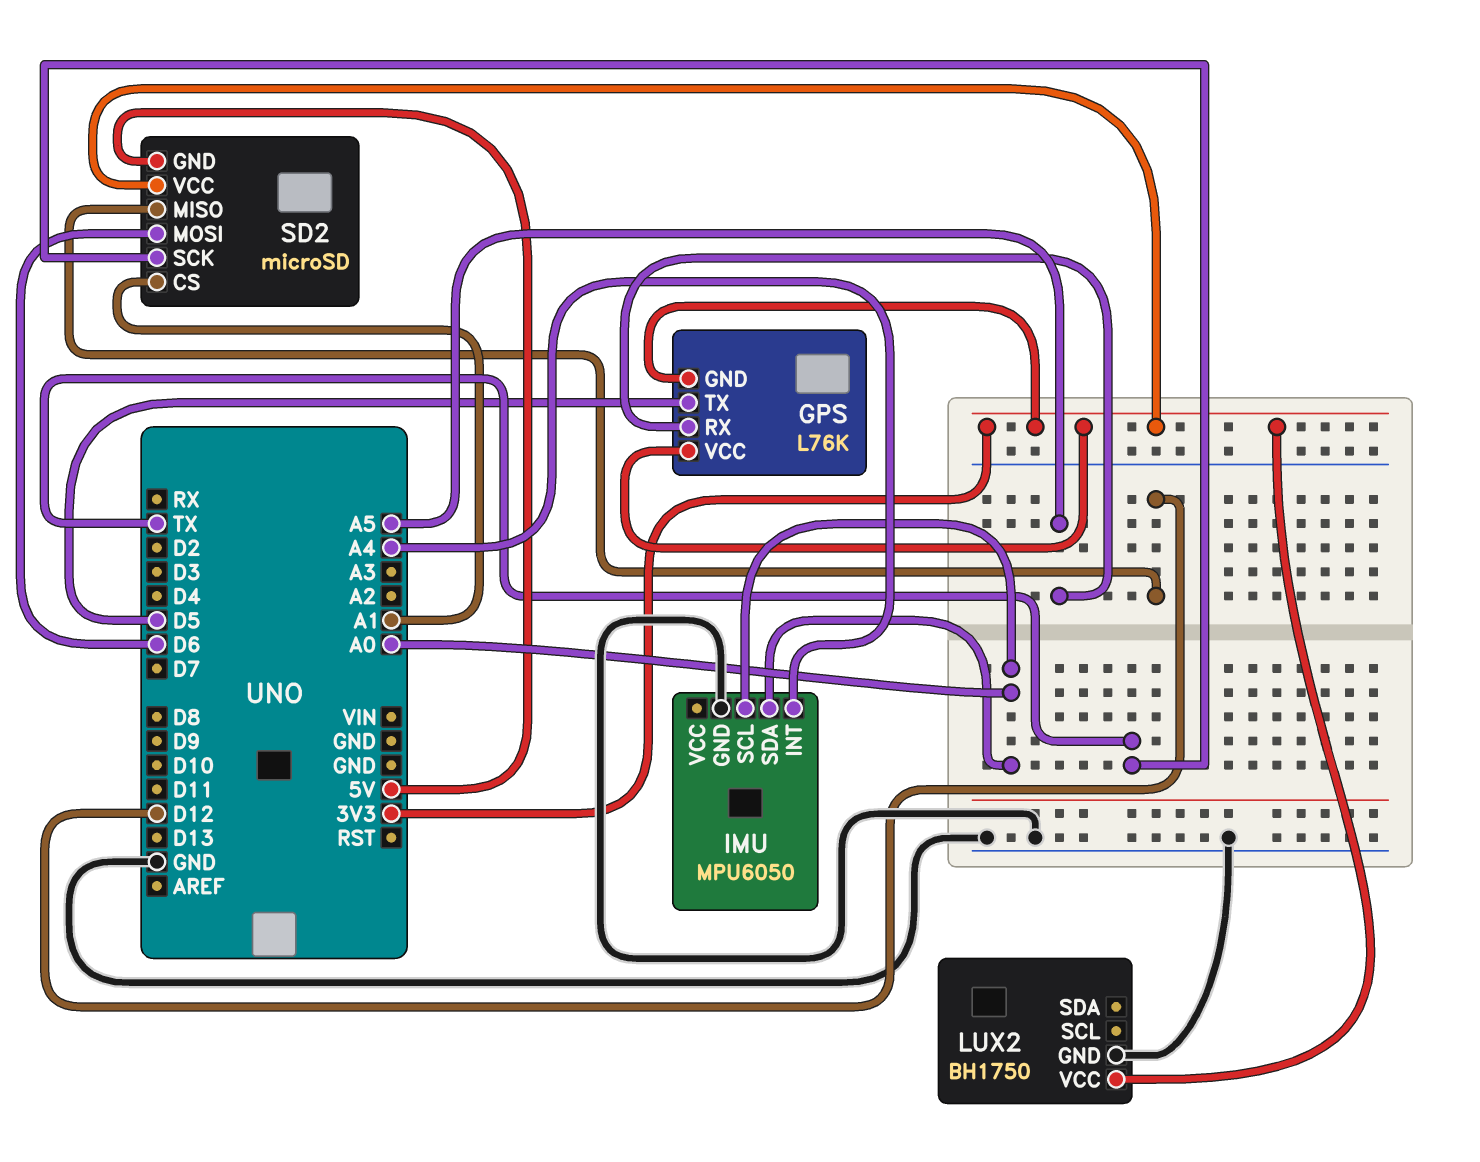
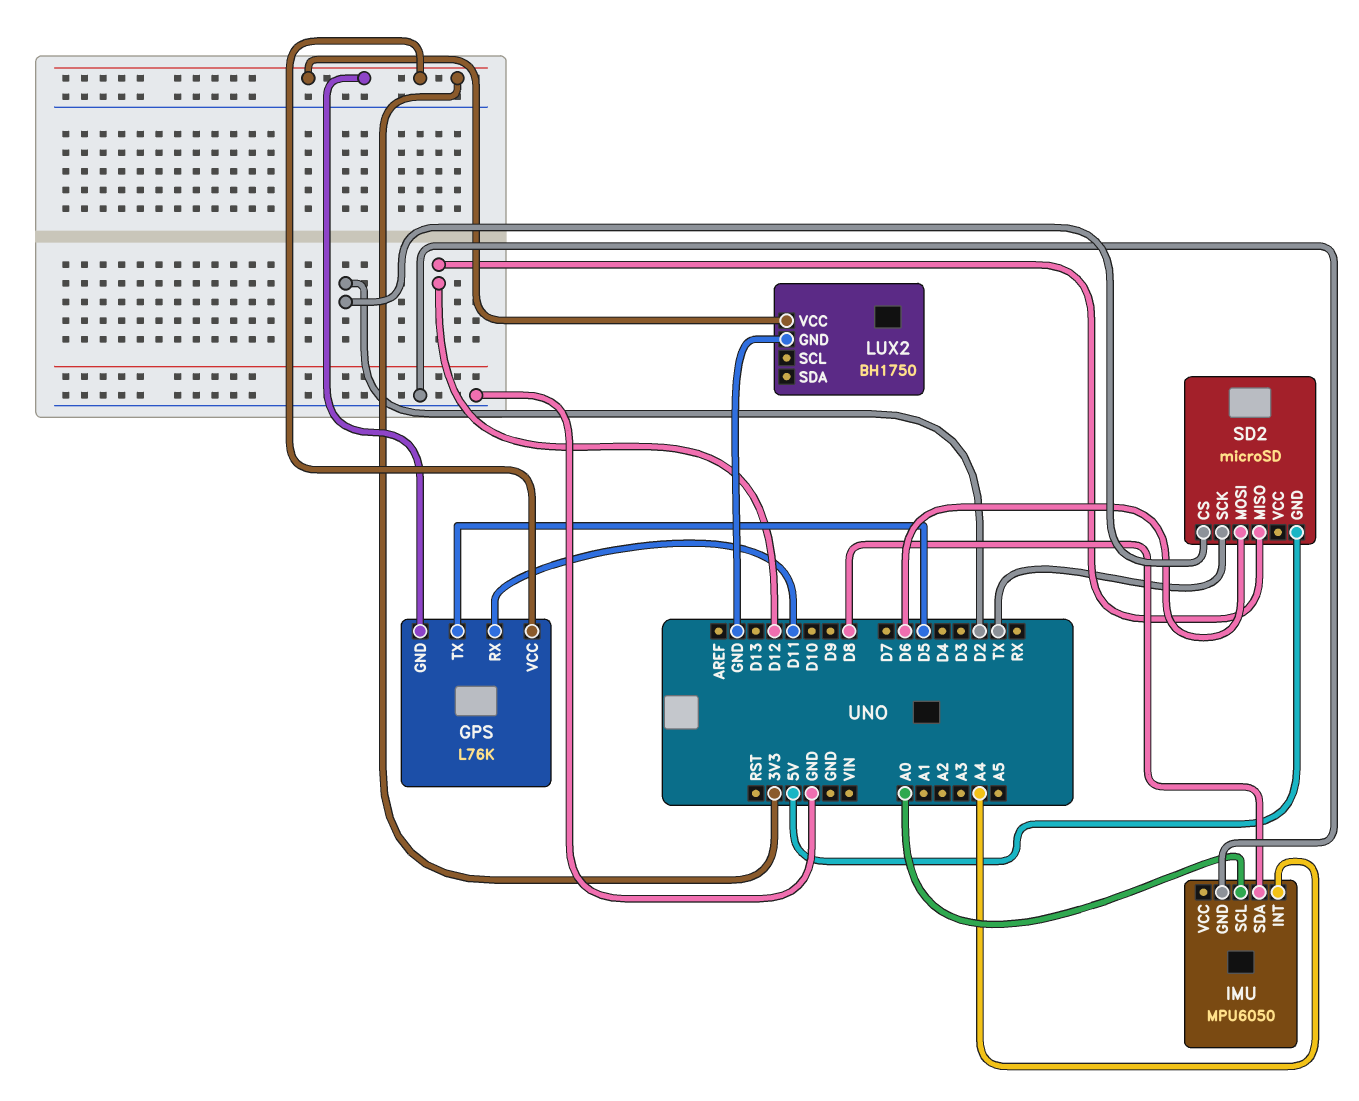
GPS pin RX: A5 -> D11
IMU pin SDA: A0 -> D8
SD2 pin CS: A1 -> D2
SD2 pin VCC: 3V3 -> none

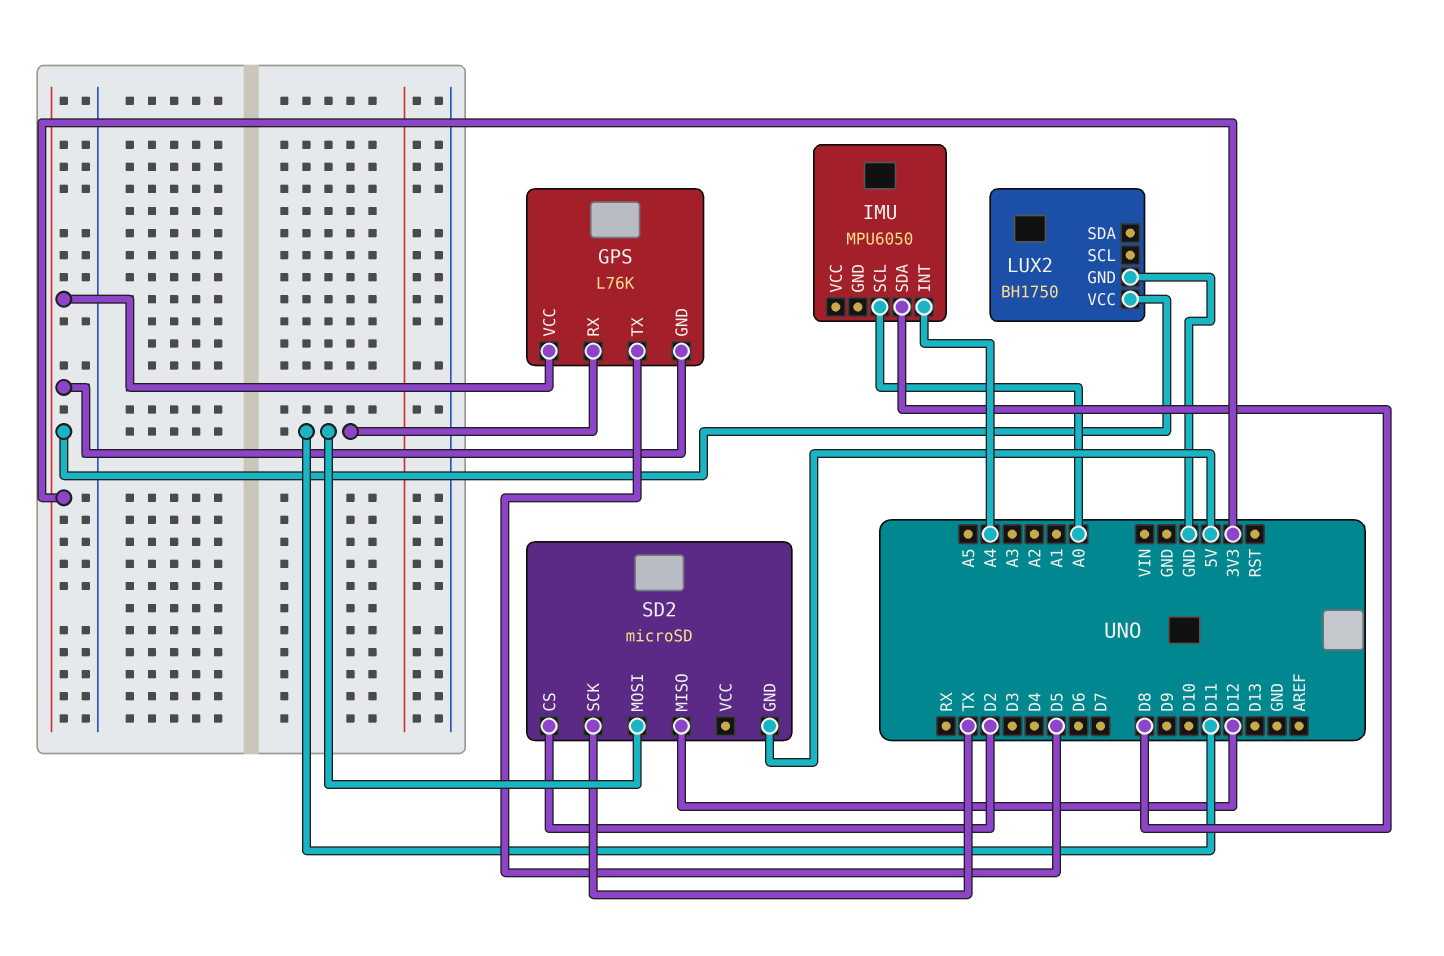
IMU pin GND: GND -> none
SD2 pin MOSI: D6 -> D11

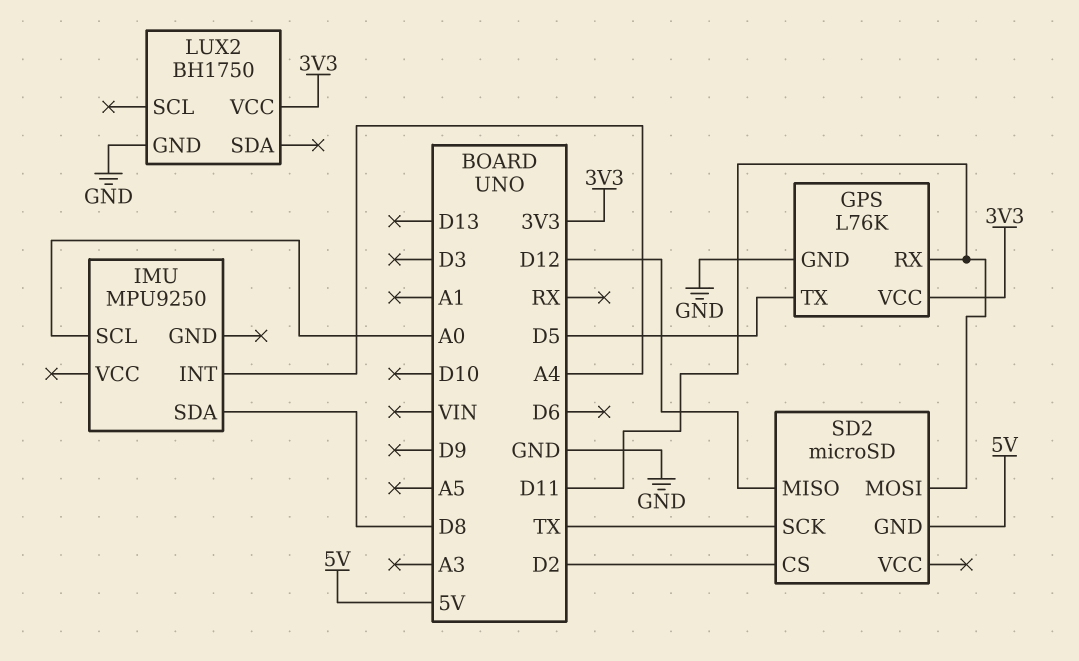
GPS pin GND: 3V3 -> GND
IMU: MPU6050 -> MPU9250

